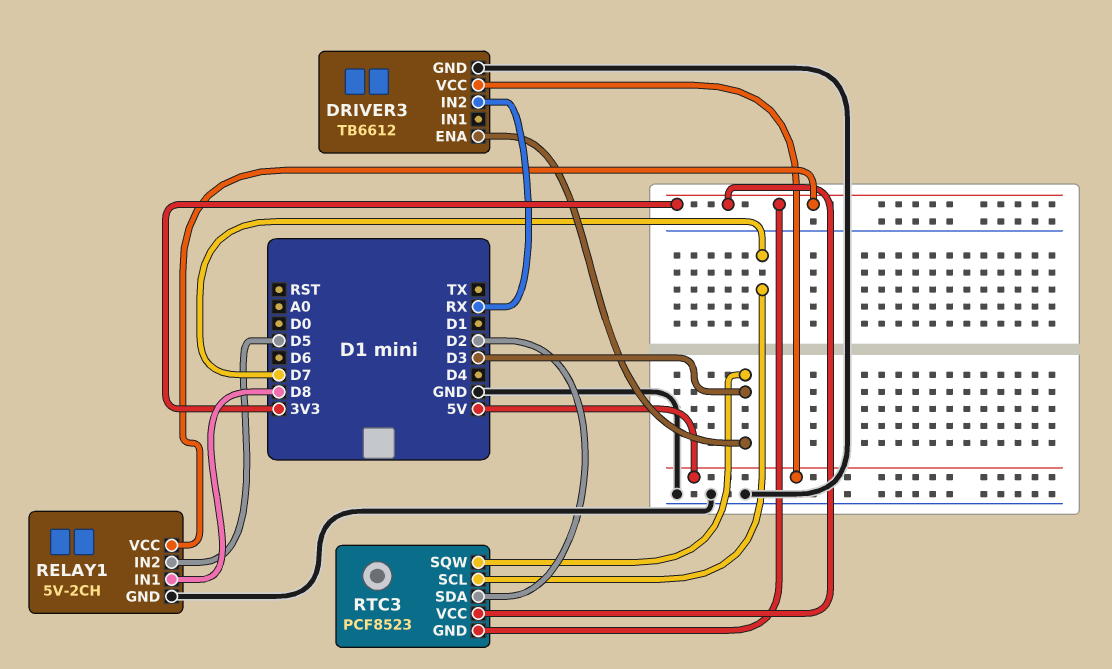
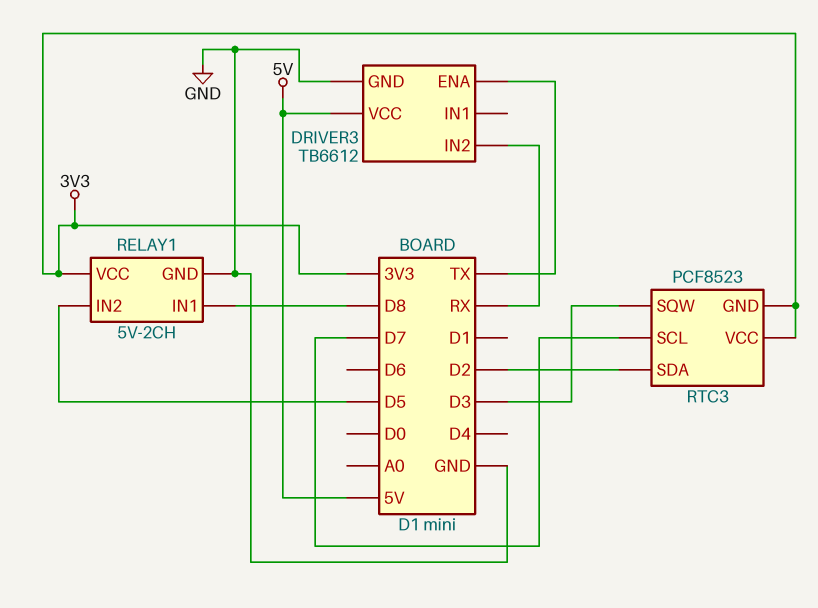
DRIVER3 pin ENA: D3 -> TX

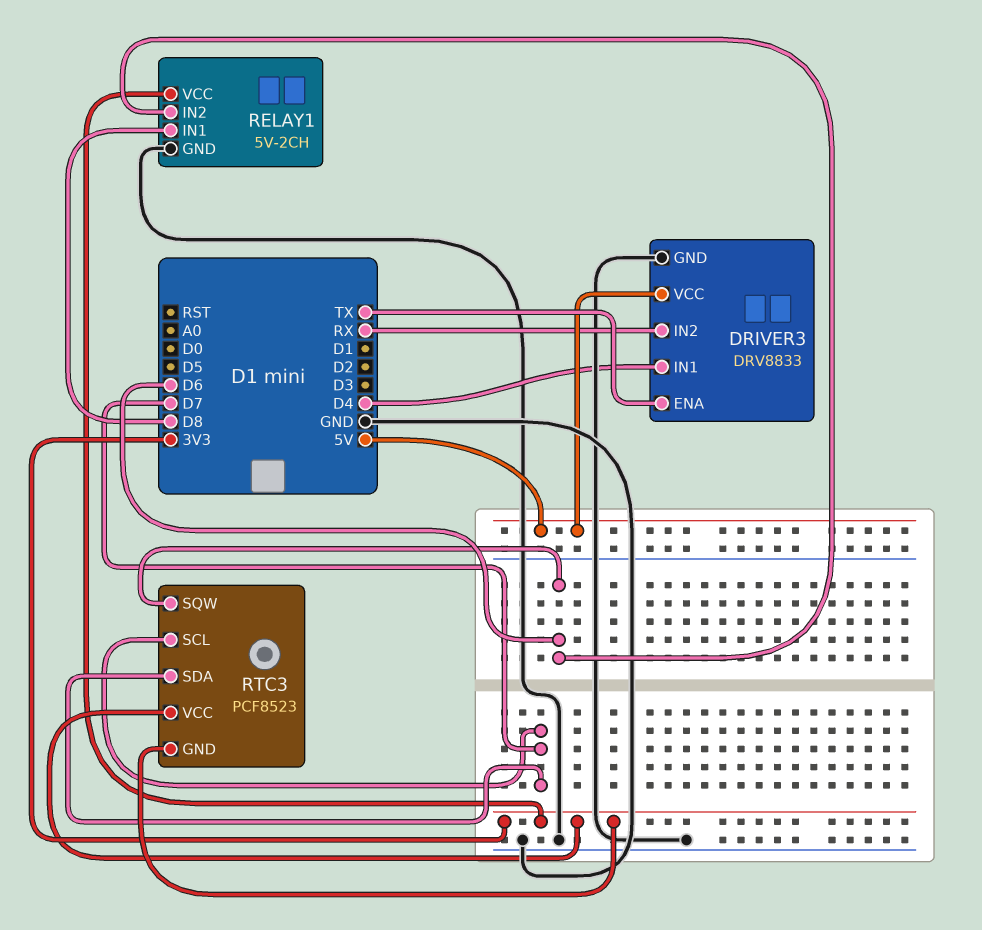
DRIVER3: TB6612 -> DRV8833
DRIVER3 pin IN1: none -> D4
RELAY1 pin IN2: D5 -> D6
RTC3 pin SDA: D2 -> D7
RTC3 pin SQW: D3 -> D6

